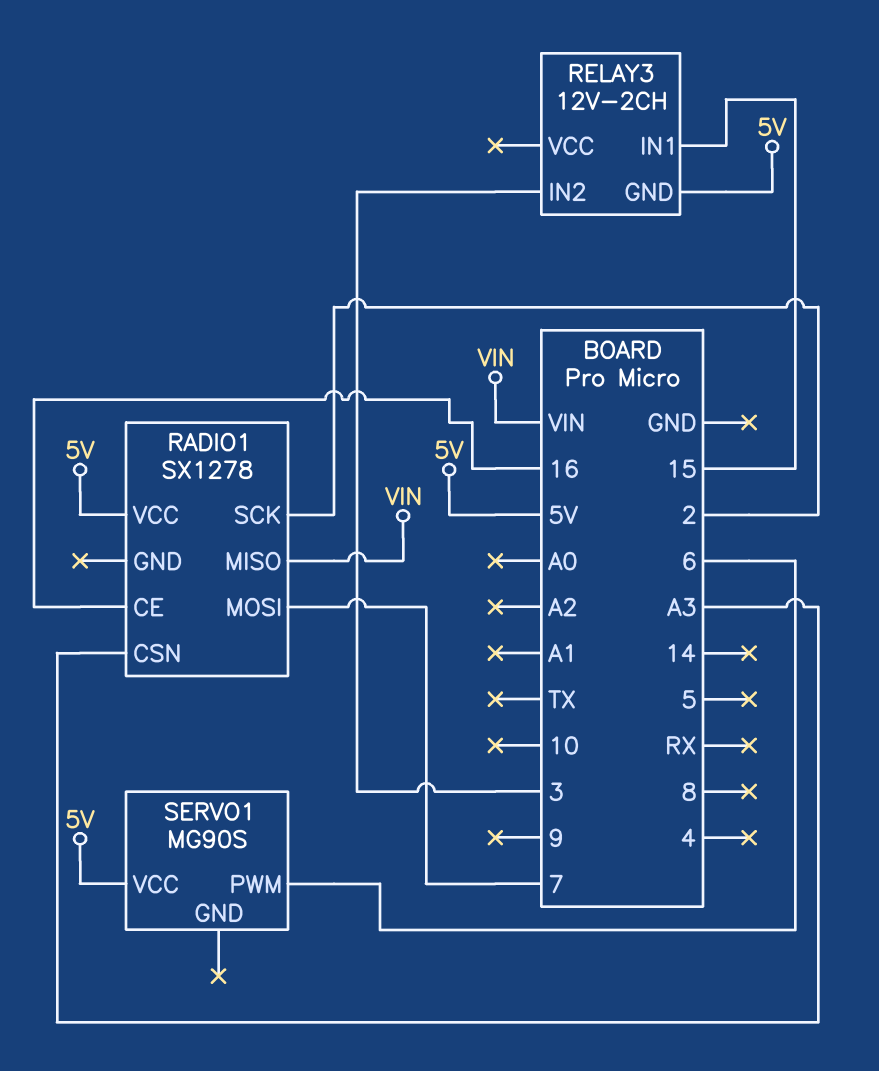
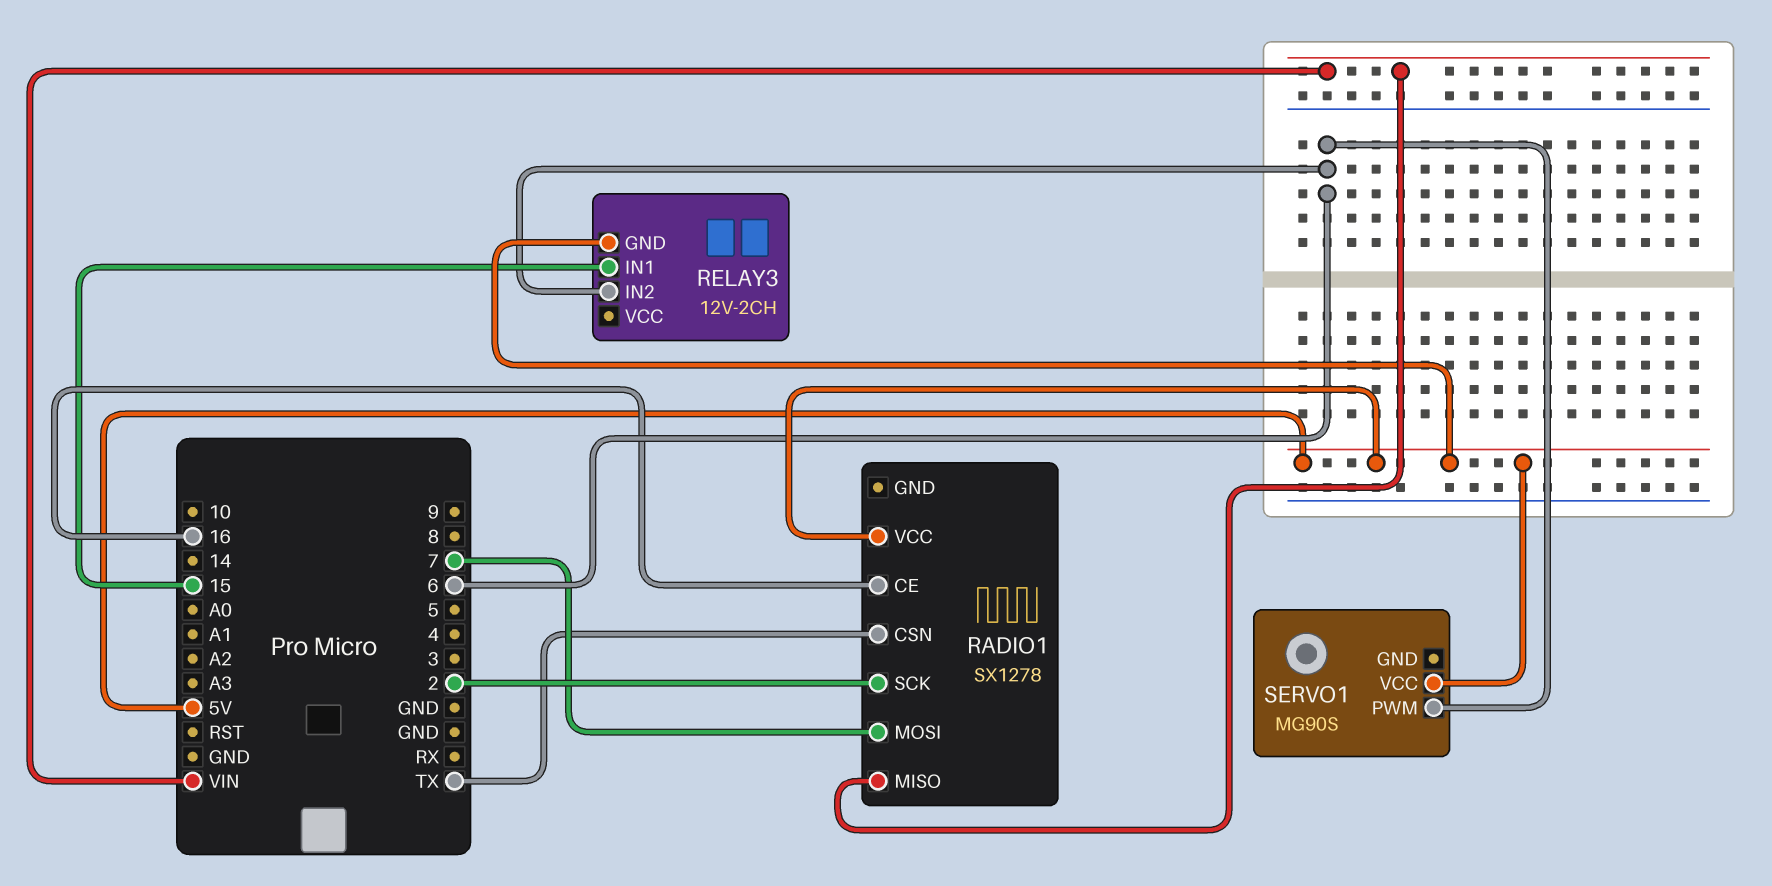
RADIO1 pin CSN: A3 -> TX
RELAY3 pin IN2: 3 -> 6

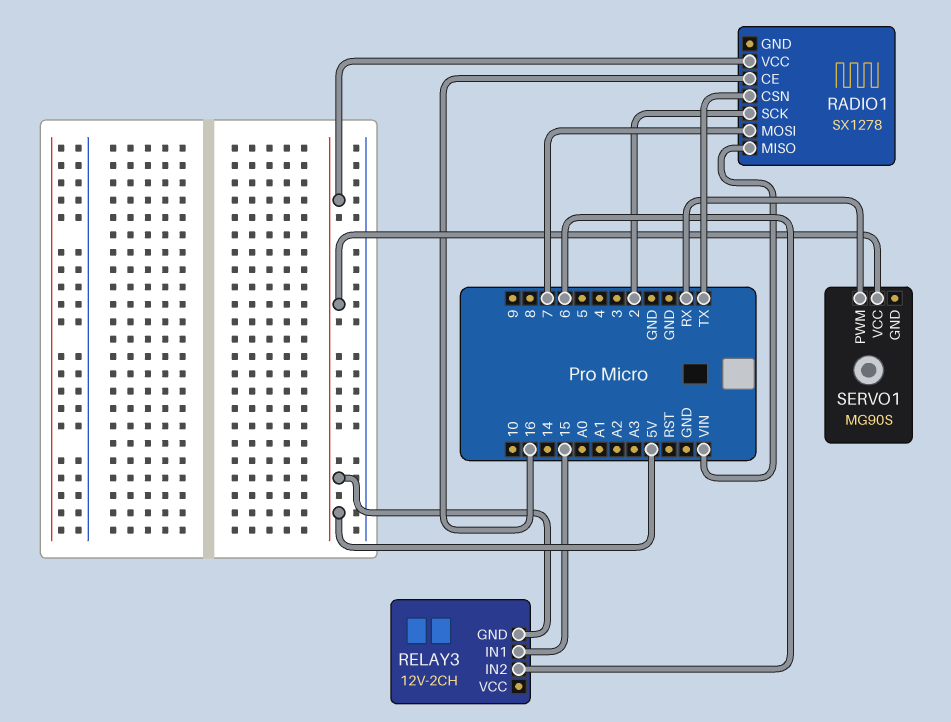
SERVO1 pin PWM: 6 -> RX

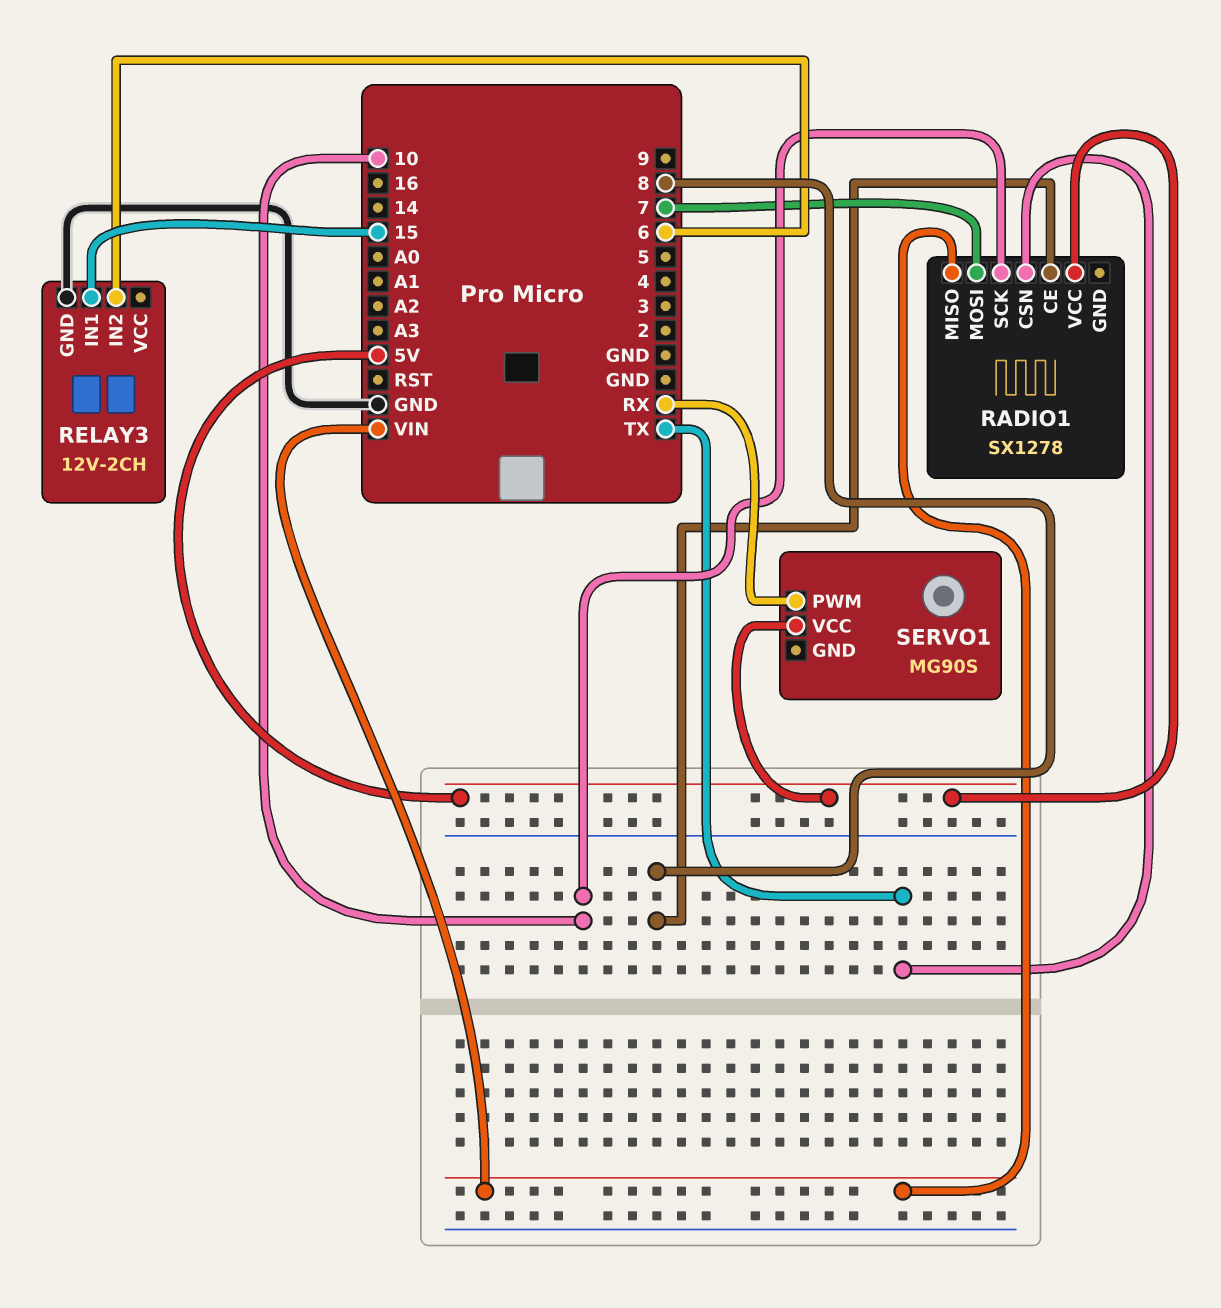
RADIO1 pin CE: 16 -> 8
RADIO1 pin SCK: 2 -> 10
RELAY3 pin GND: 5V -> GND

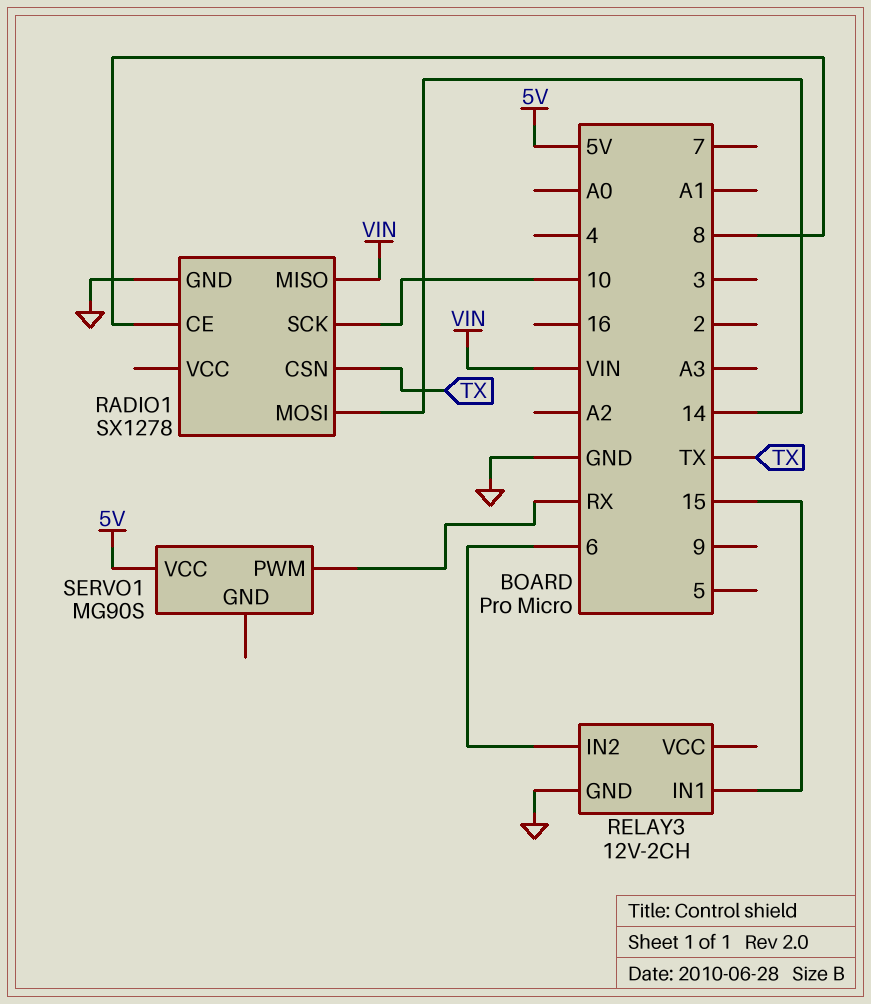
RADIO1 pin GND: none -> GND
RADIO1 pin MOSI: 7 -> 14
RADIO1 pin VCC: 5V -> none

